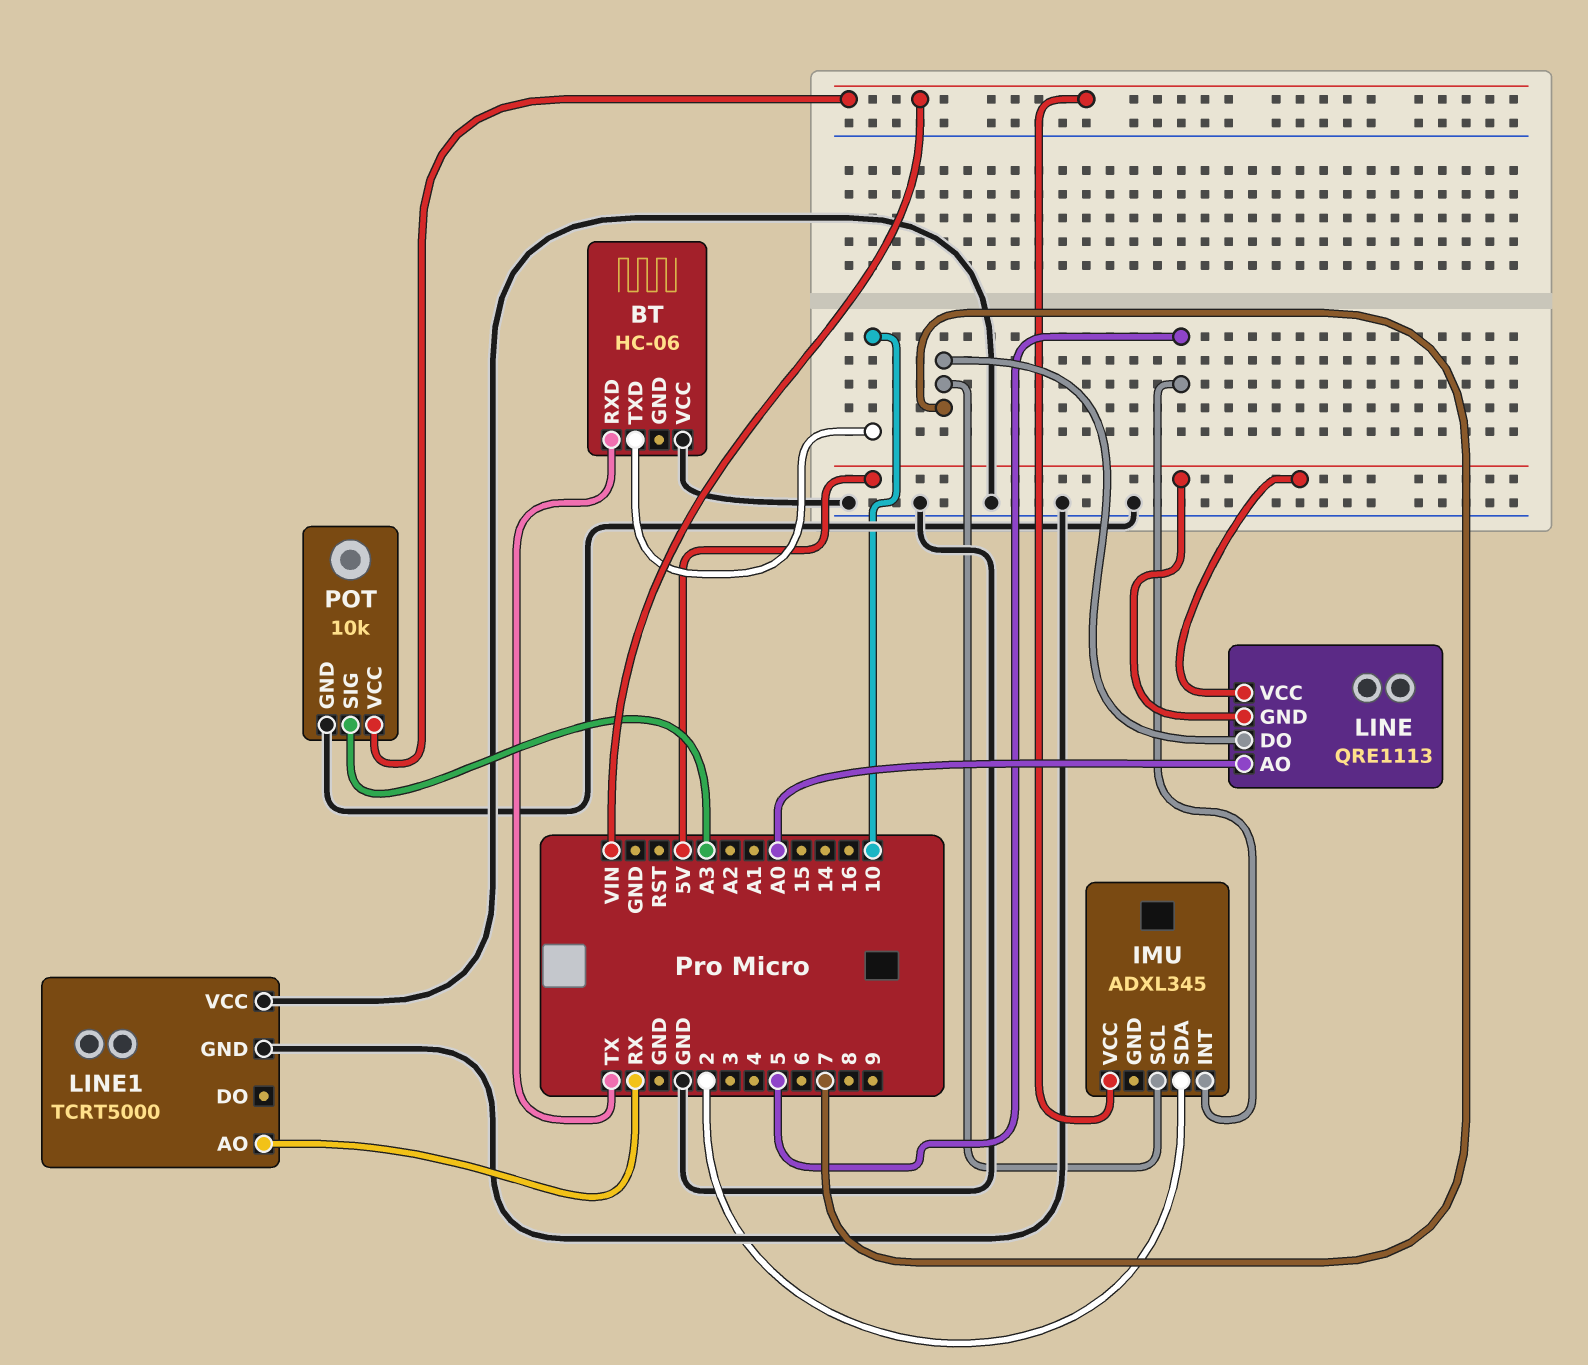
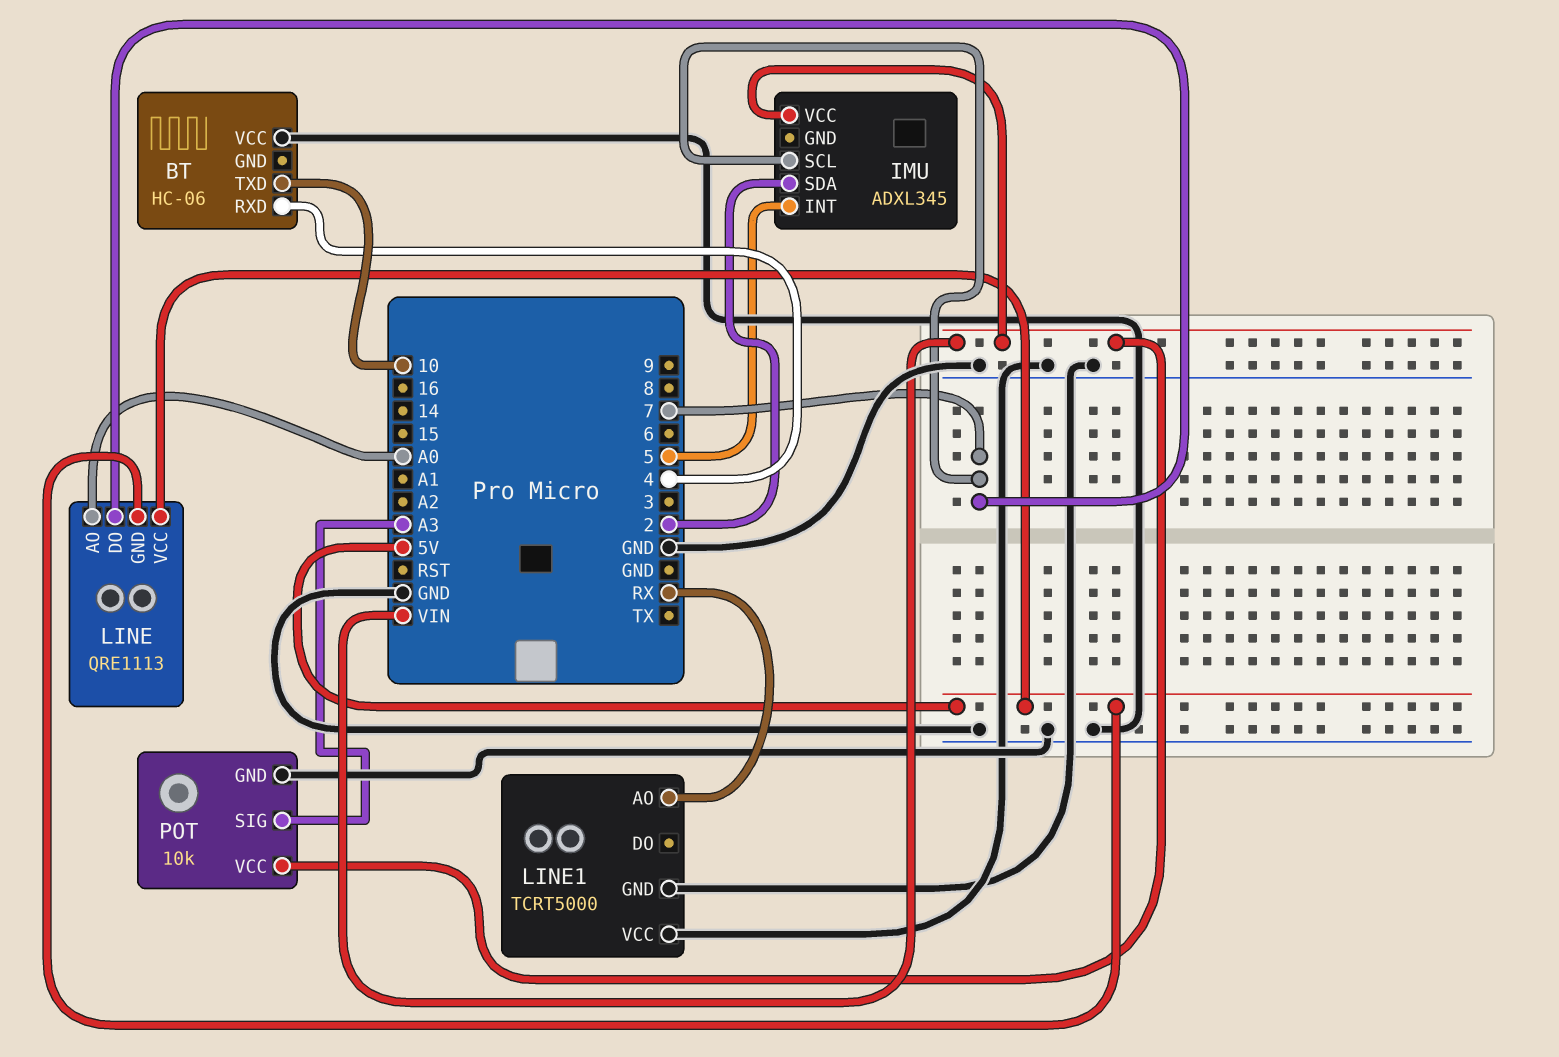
BT pin RXD: TX -> 4

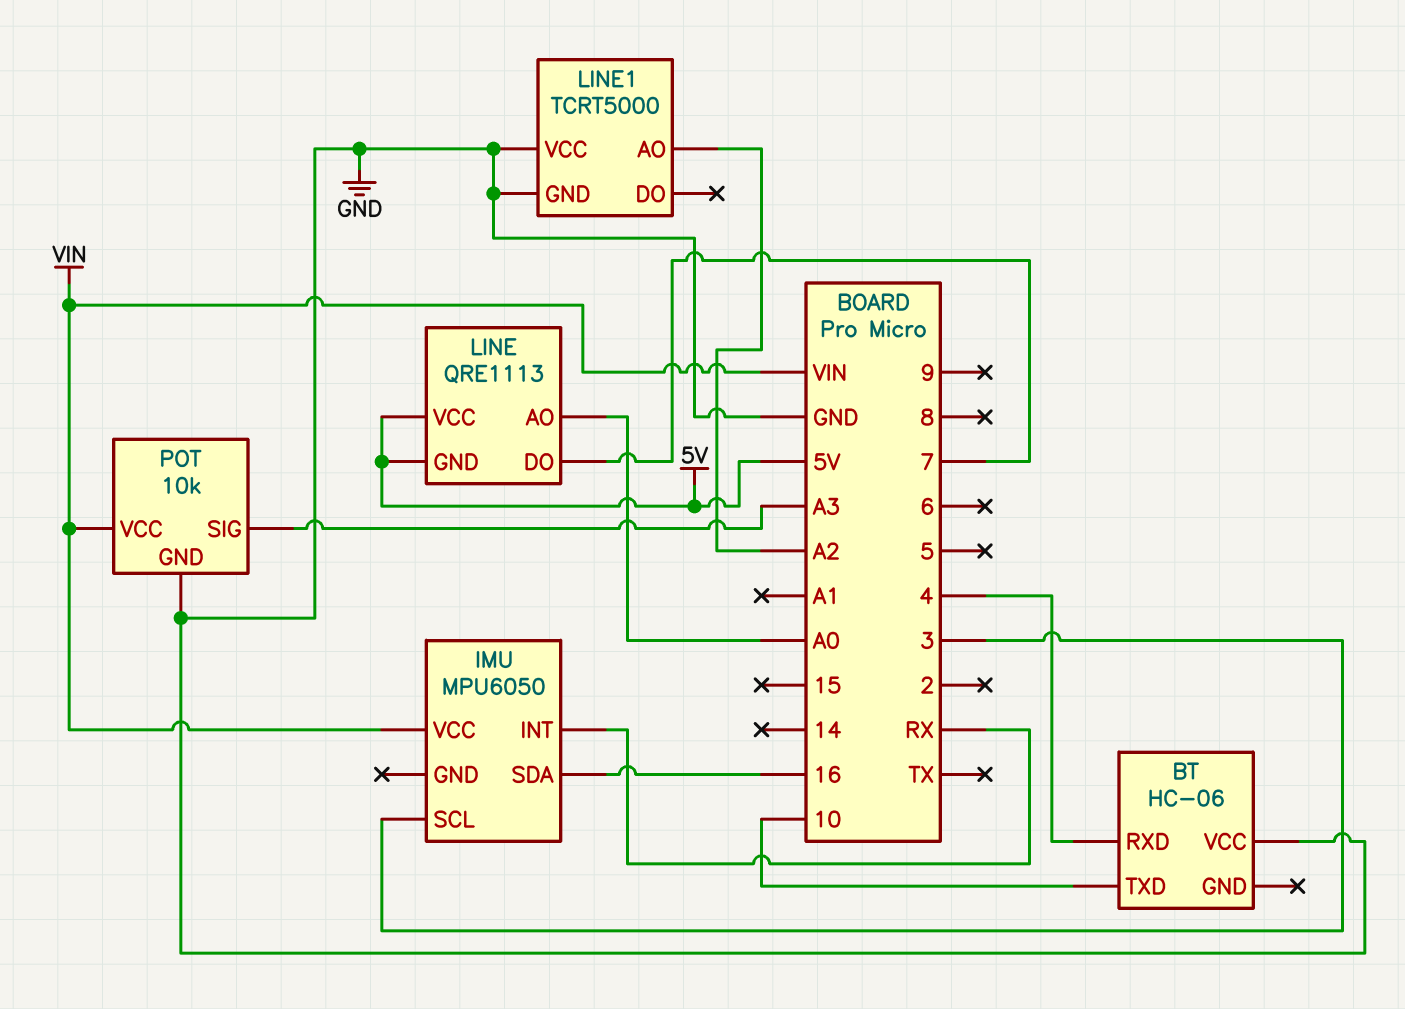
IMU: ADXL345 -> MPU6050
IMU pin INT: 5 -> RX
IMU pin SCL: 7 -> 3
IMU pin SDA: 2 -> 16
LINE1 pin AO: RX -> A2

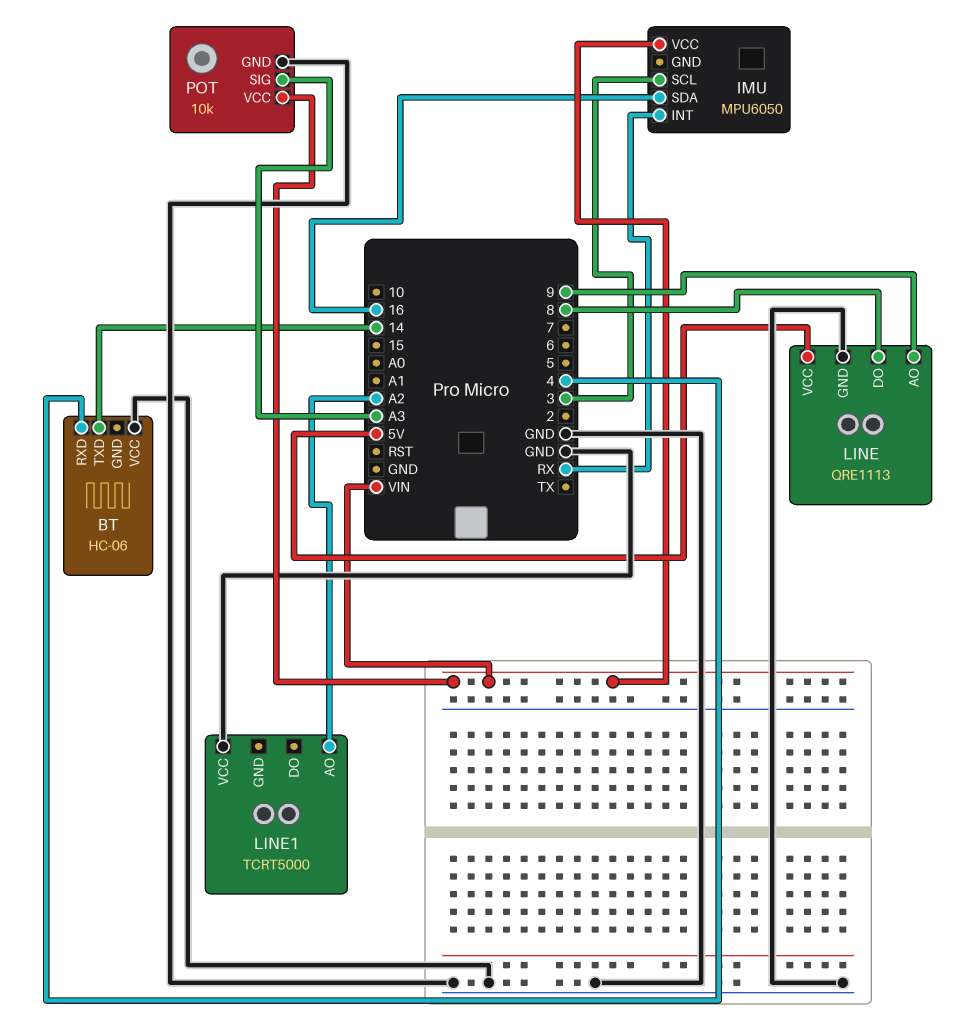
BT pin TXD: 10 -> 14
LINE pin AO: A0 -> 9
LINE pin DO: 7 -> 8
LINE pin GND: 5V -> GND
LINE1 pin GND: GND -> none

